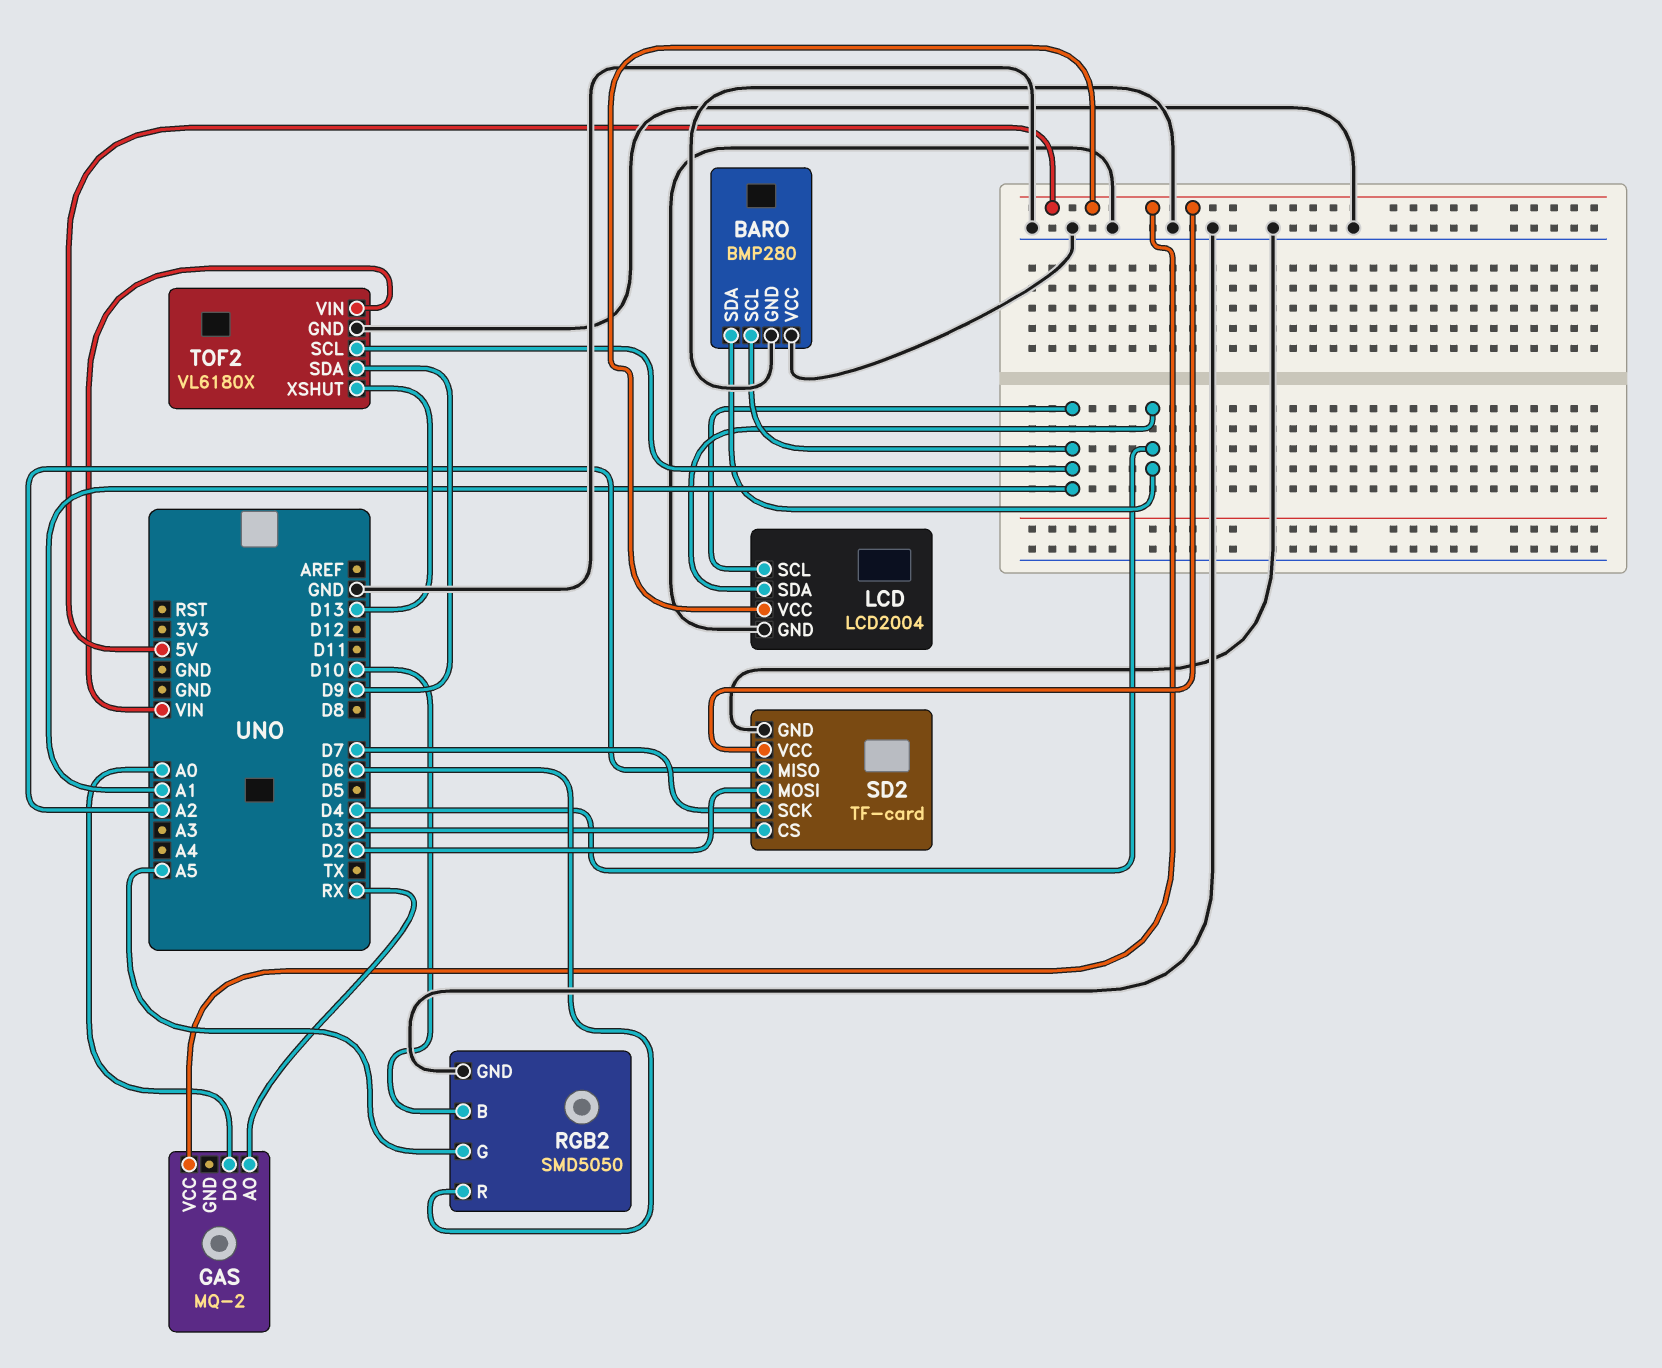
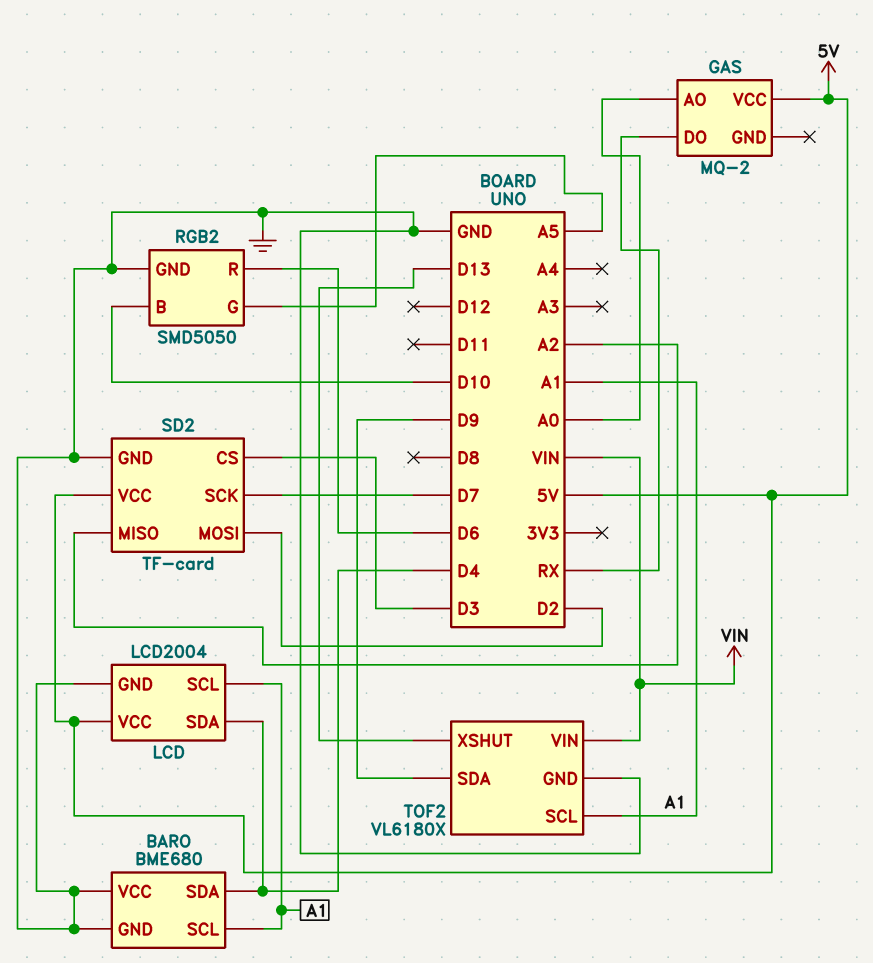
BARO: BMP280 -> BME680
GAS pin AO: RX -> A0
GAS pin DO: A0 -> RX

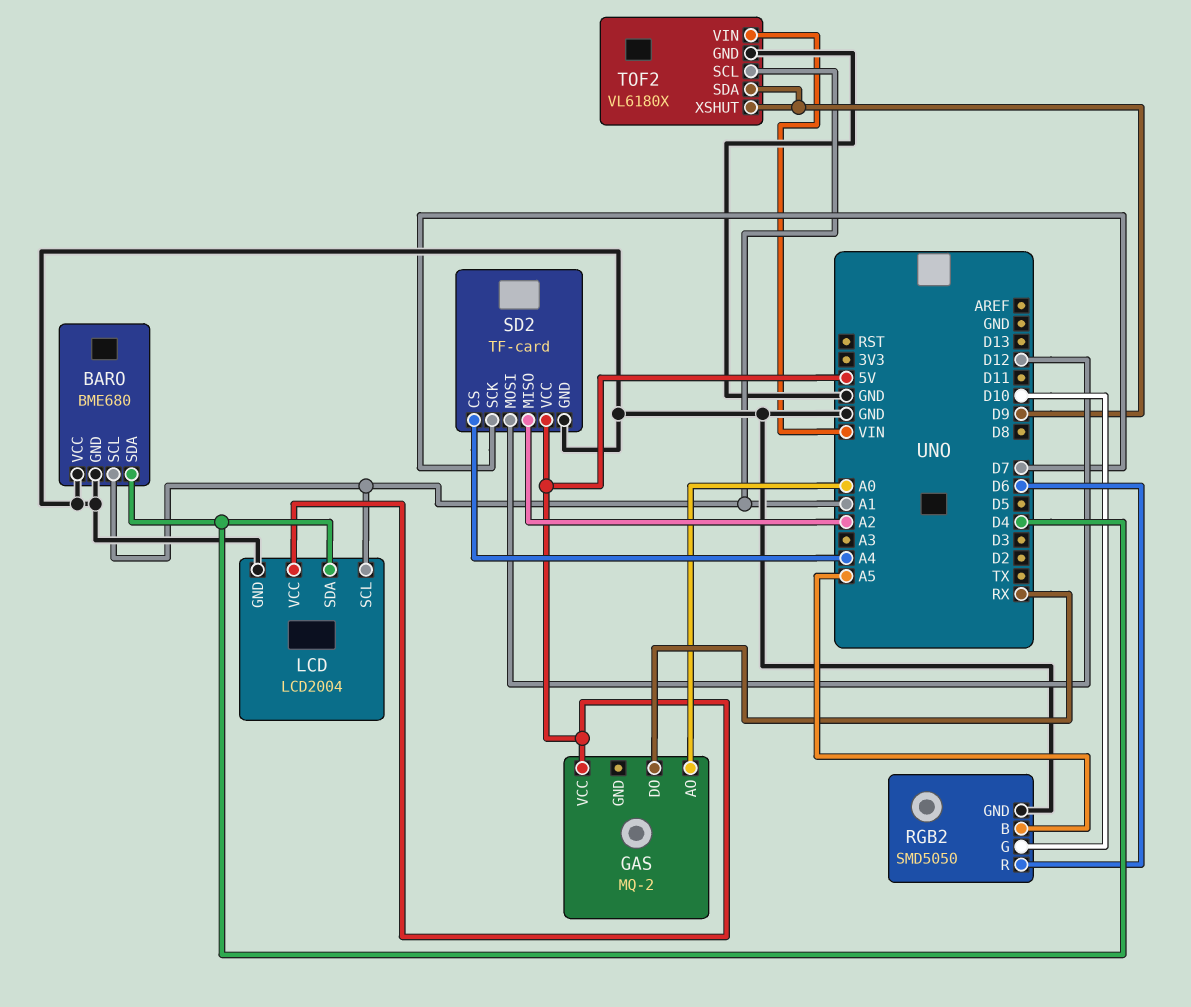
RGB2 pin B: D10 -> A5
RGB2 pin G: A5 -> D10
SD2 pin CS: D3 -> A4
SD2 pin MOSI: D2 -> D12
TOF2 pin XSHUT: D13 -> D9

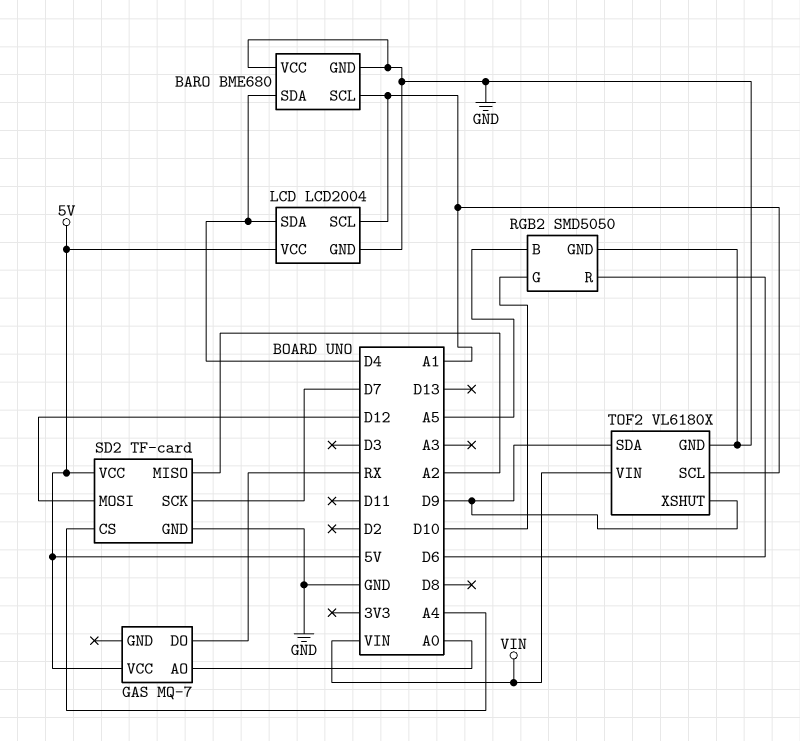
GAS: MQ-2 -> MQ-7

